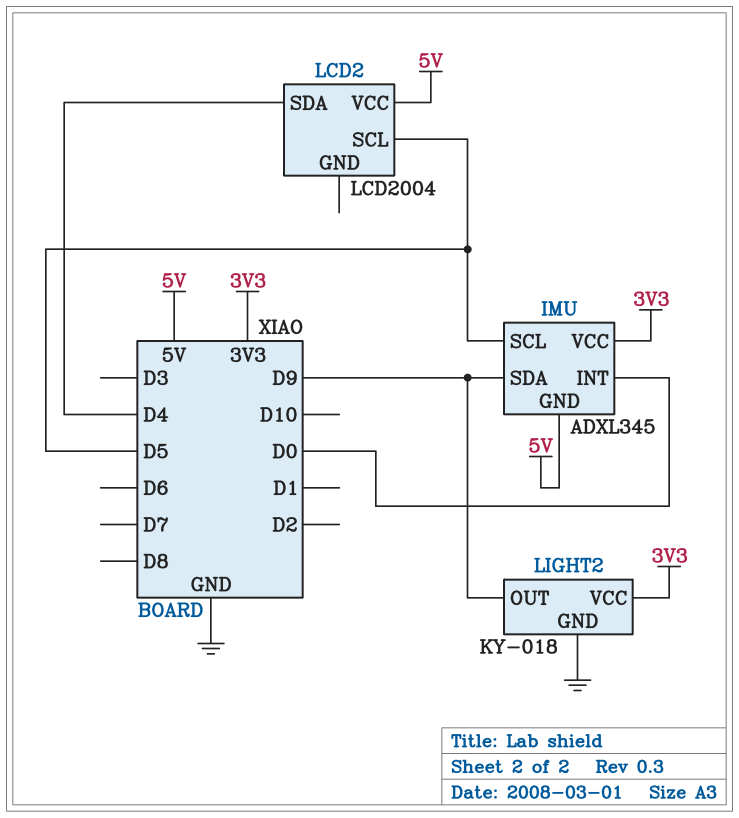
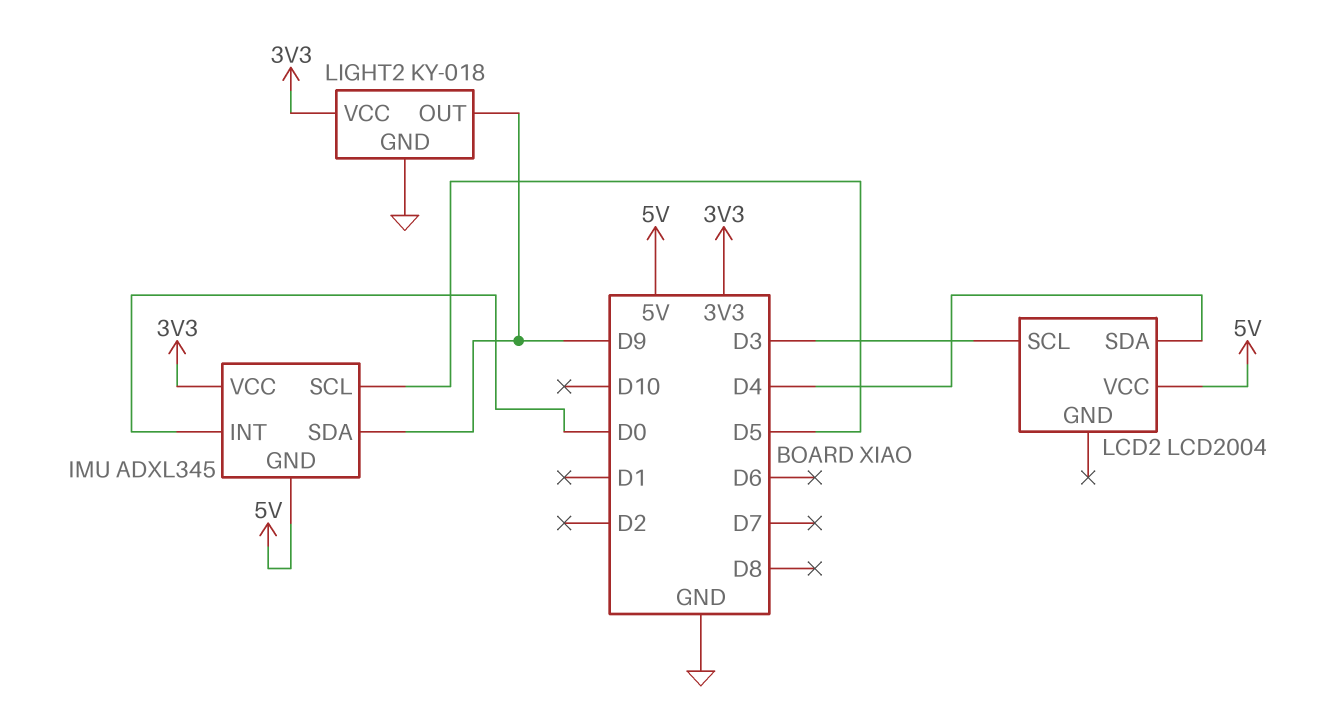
LCD2 pin SCL: D5 -> D3

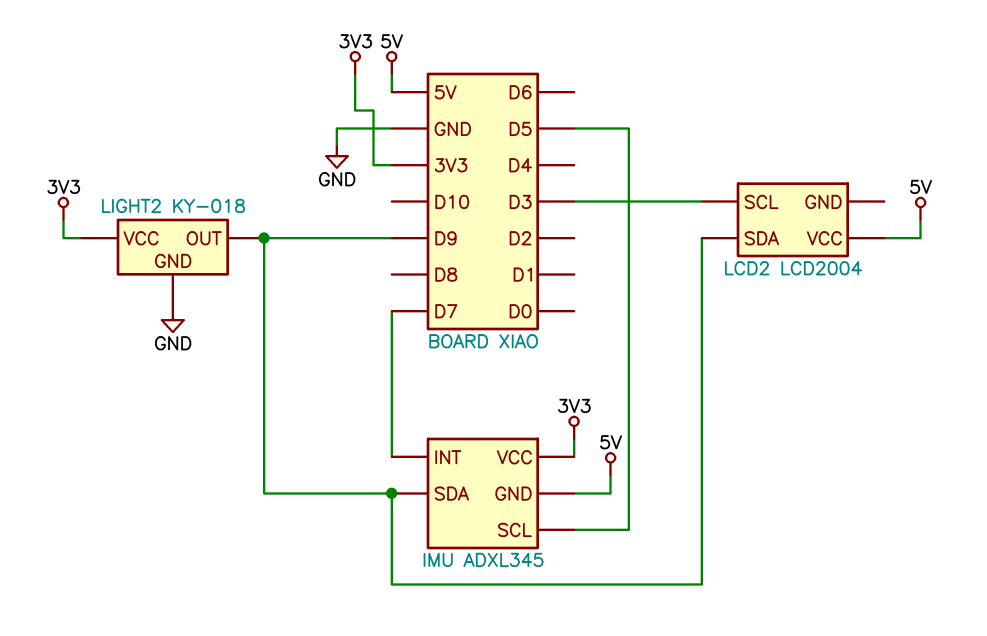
IMU pin INT: D0 -> D7
LCD2 pin SDA: D4 -> D9

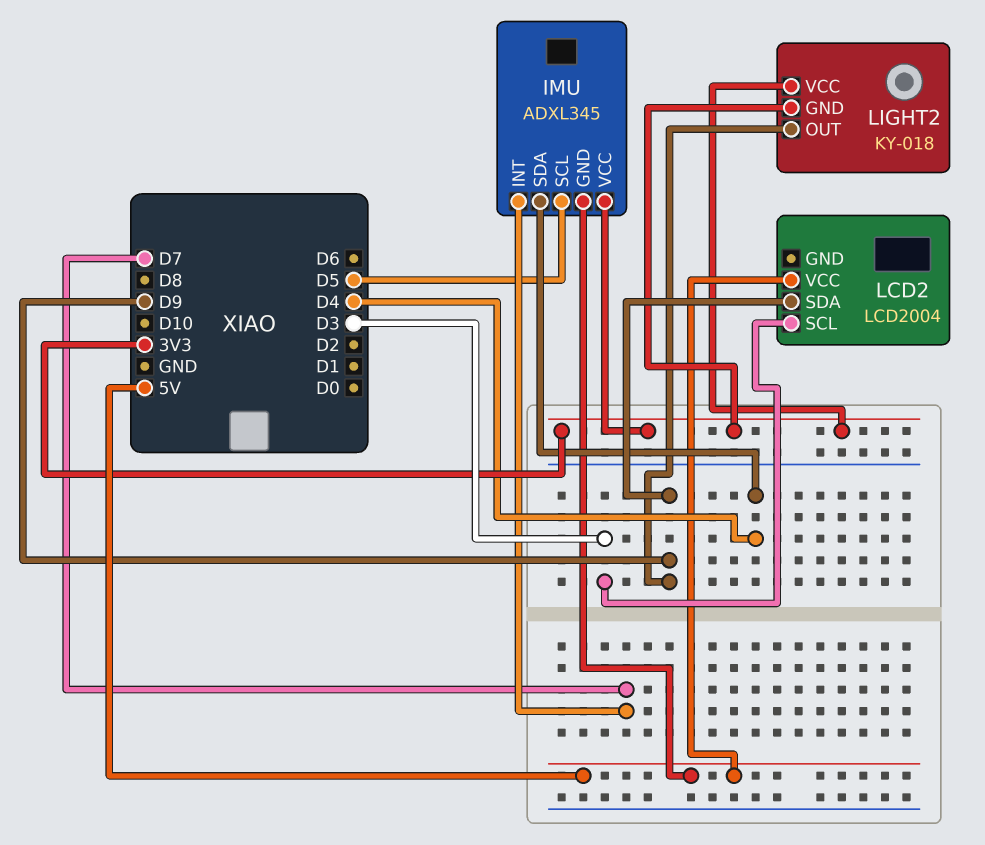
IMU pin SDA: D9 -> D4
LIGHT2 pin GND: GND -> 3V3

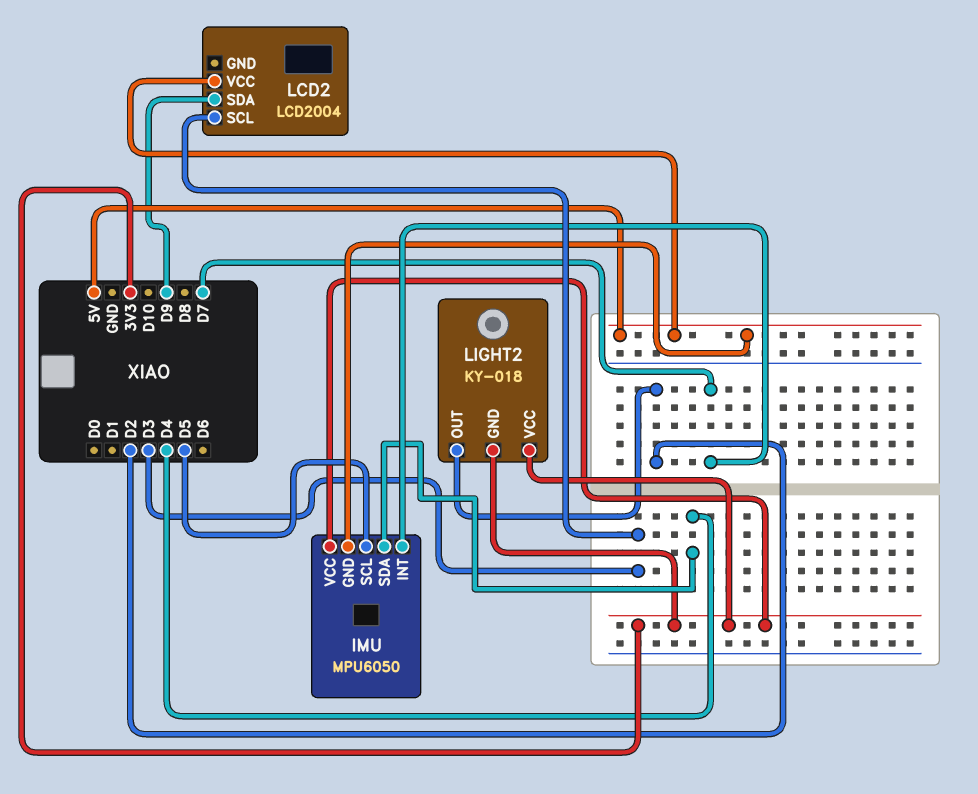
IMU: ADXL345 -> MPU6050
LIGHT2 pin OUT: D9 -> D2

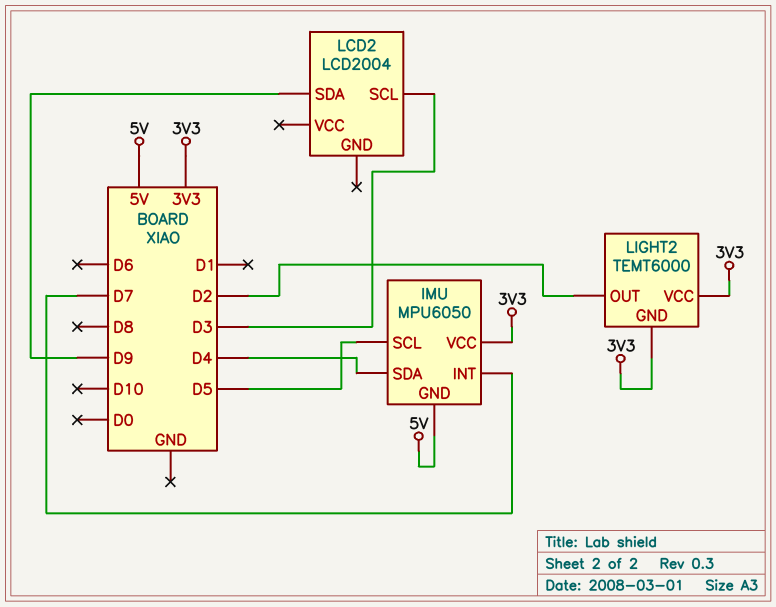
LCD2 pin VCC: 5V -> none
LIGHT2: KY-018 -> TEMT6000

